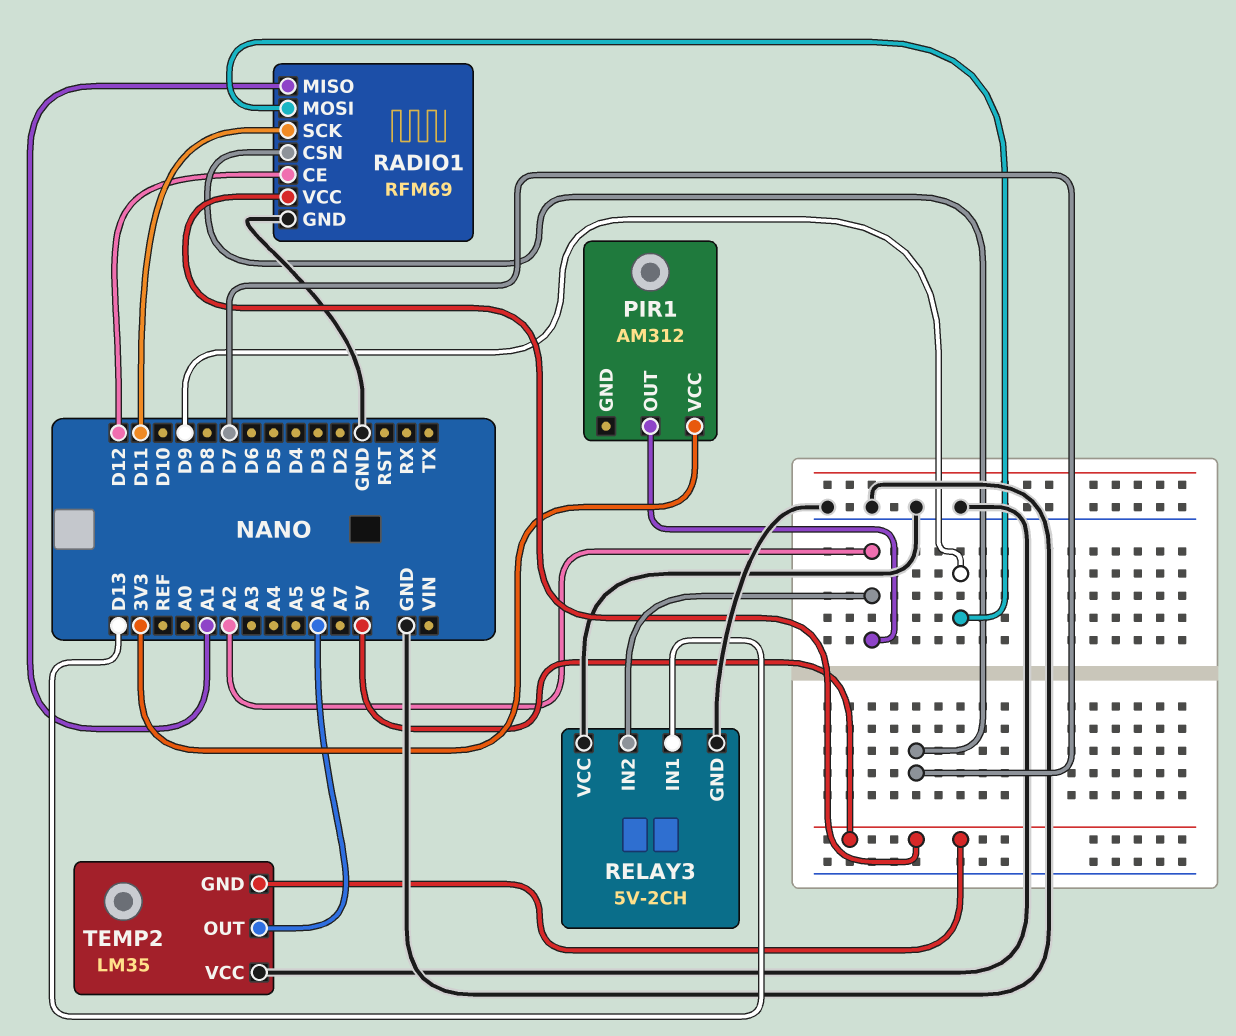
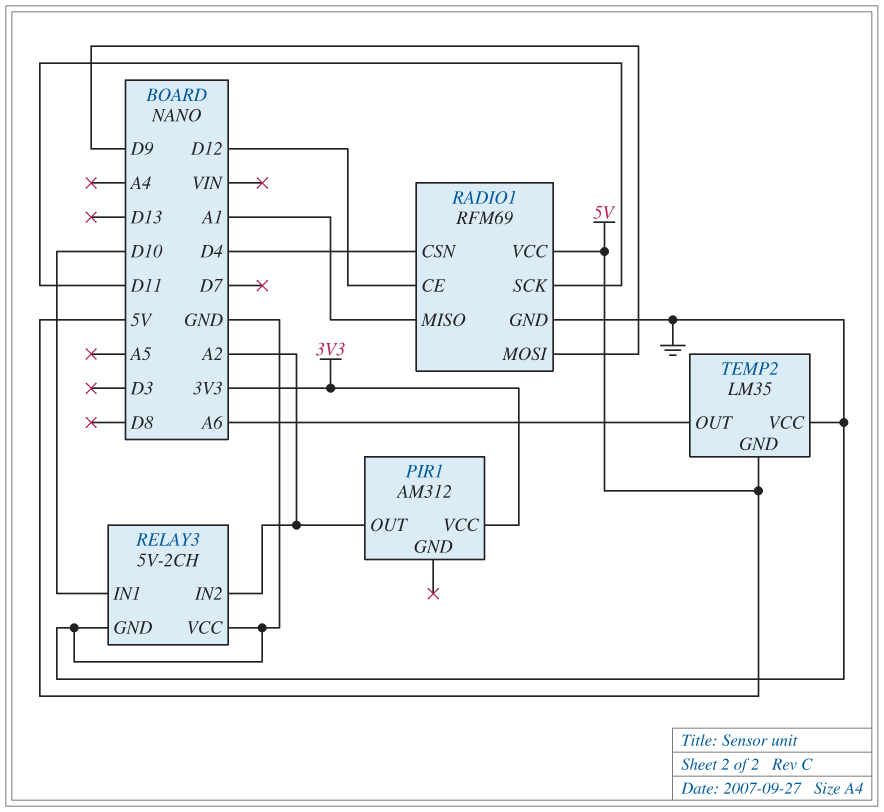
RADIO1 pin CSN: D7 -> D4
RELAY3 pin IN1: D13 -> D10

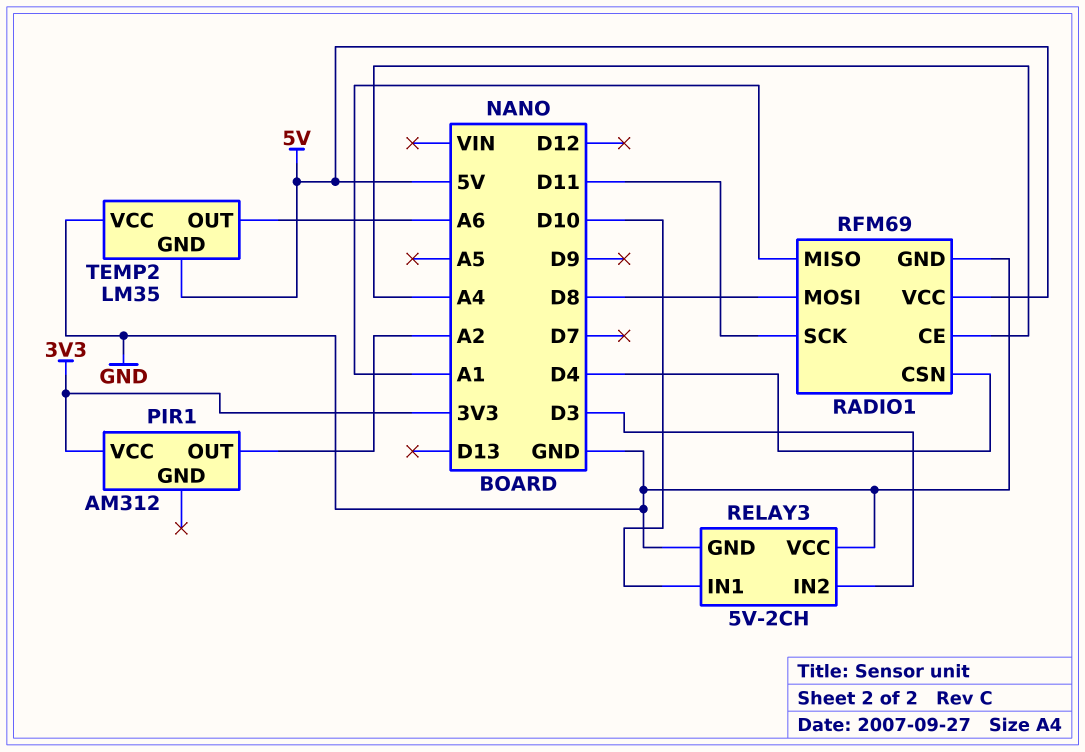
RADIO1 pin CE: D12 -> A4
RADIO1 pin MOSI: D9 -> D8
RELAY3 pin IN2: A2 -> D3

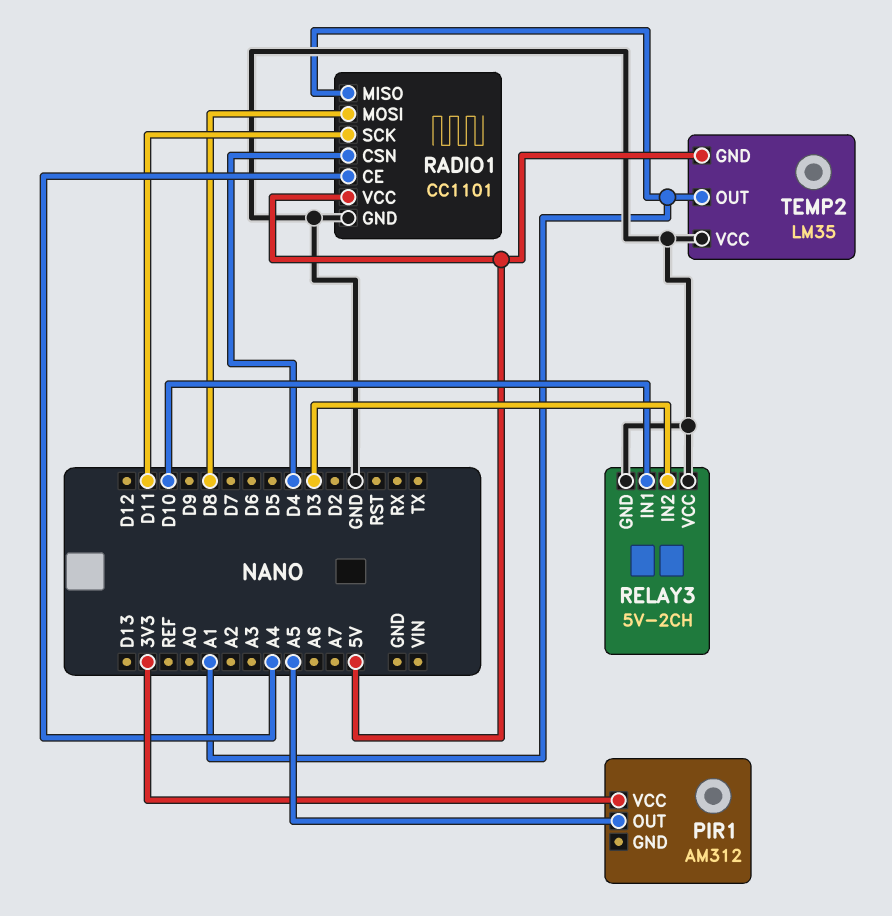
PIR1 pin OUT: A2 -> A5
RADIO1: RFM69 -> CC1101
TEMP2 pin OUT: A6 -> A1

